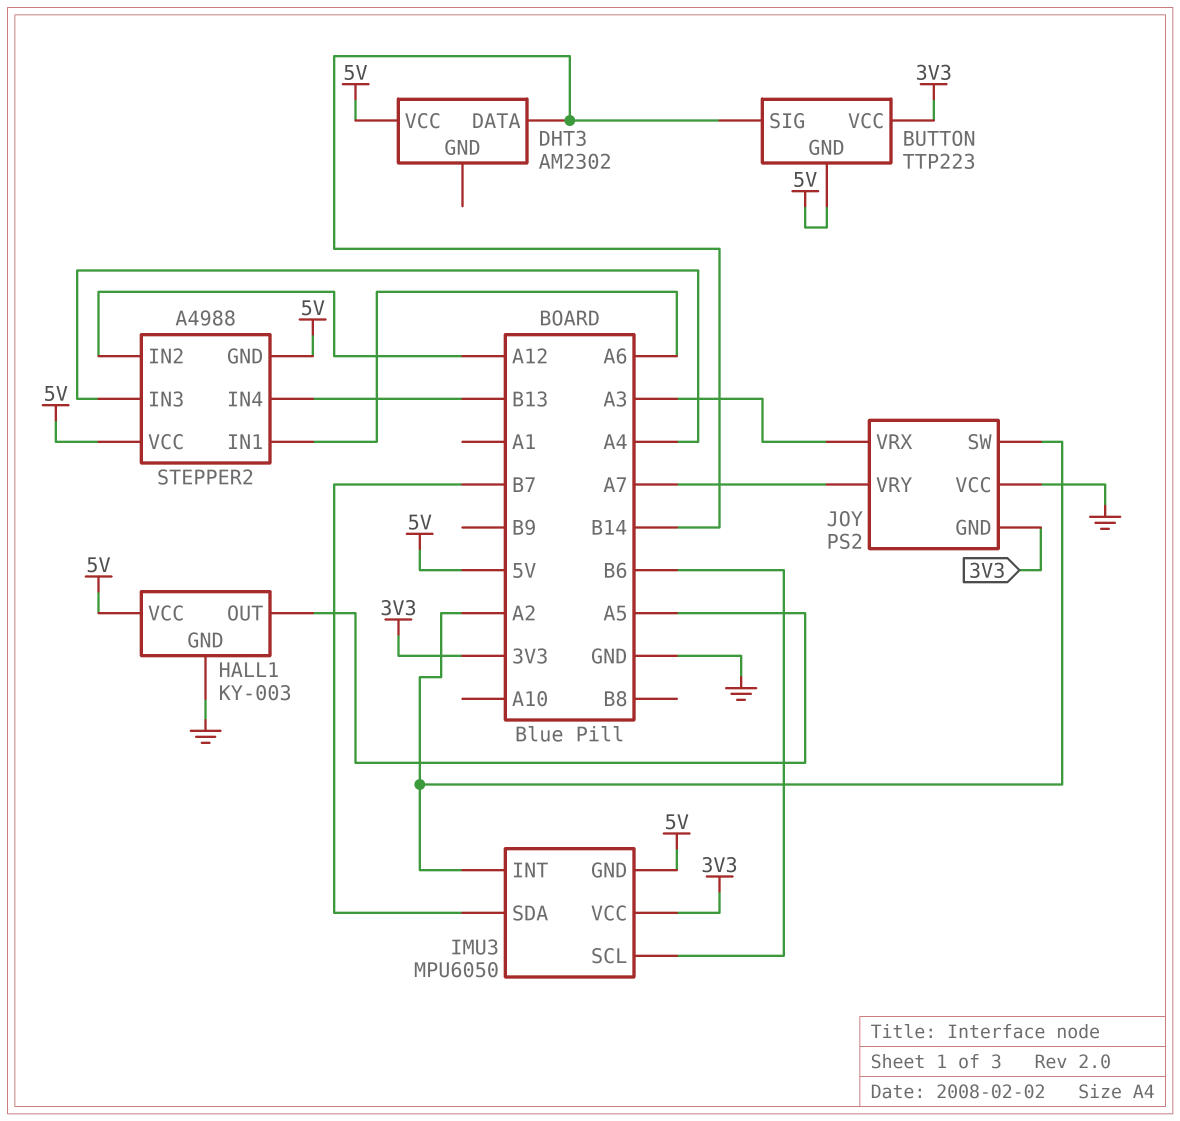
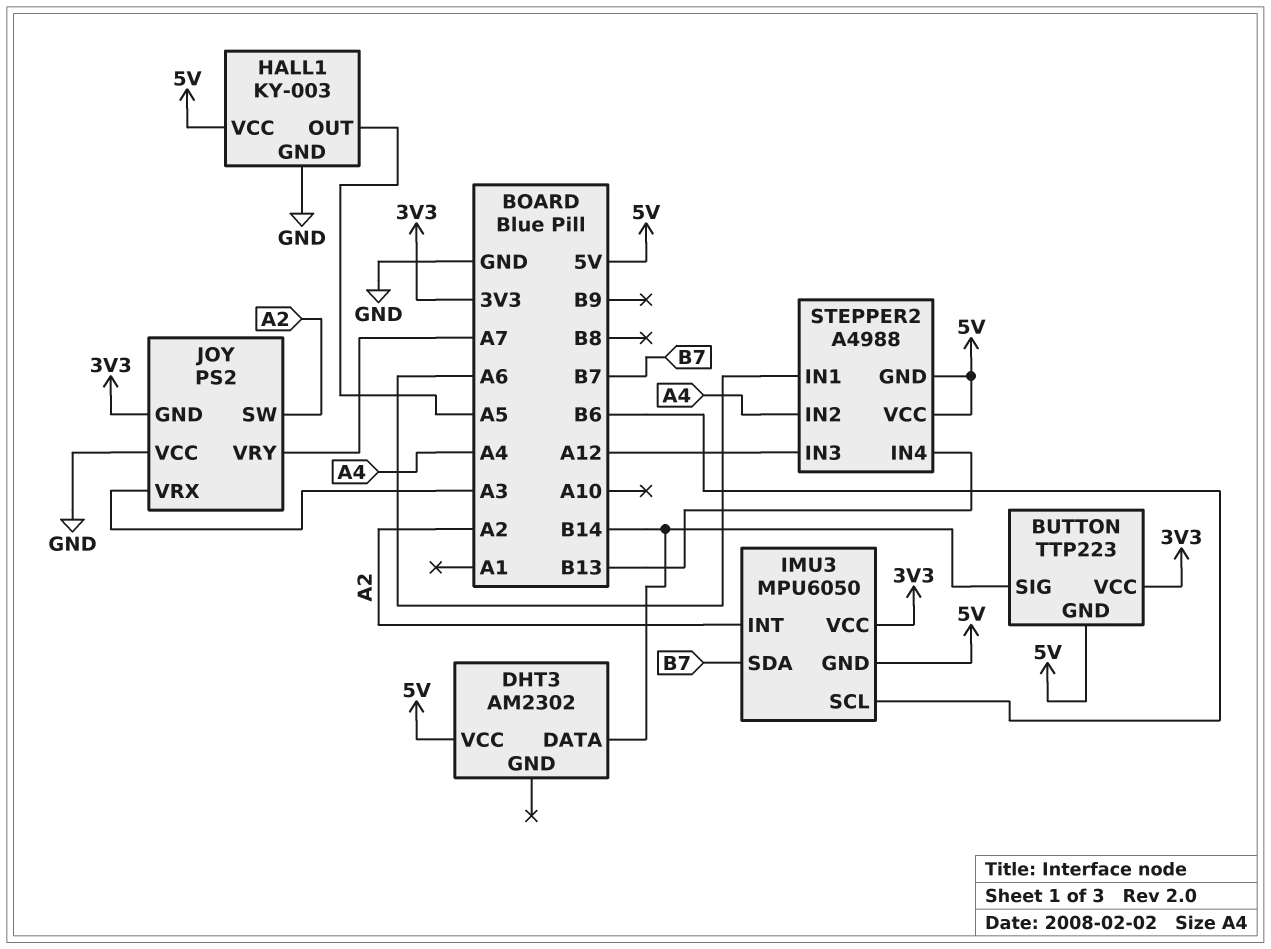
STEPPER2 pin IN2: A12 -> A4
STEPPER2 pin IN3: A4 -> A12

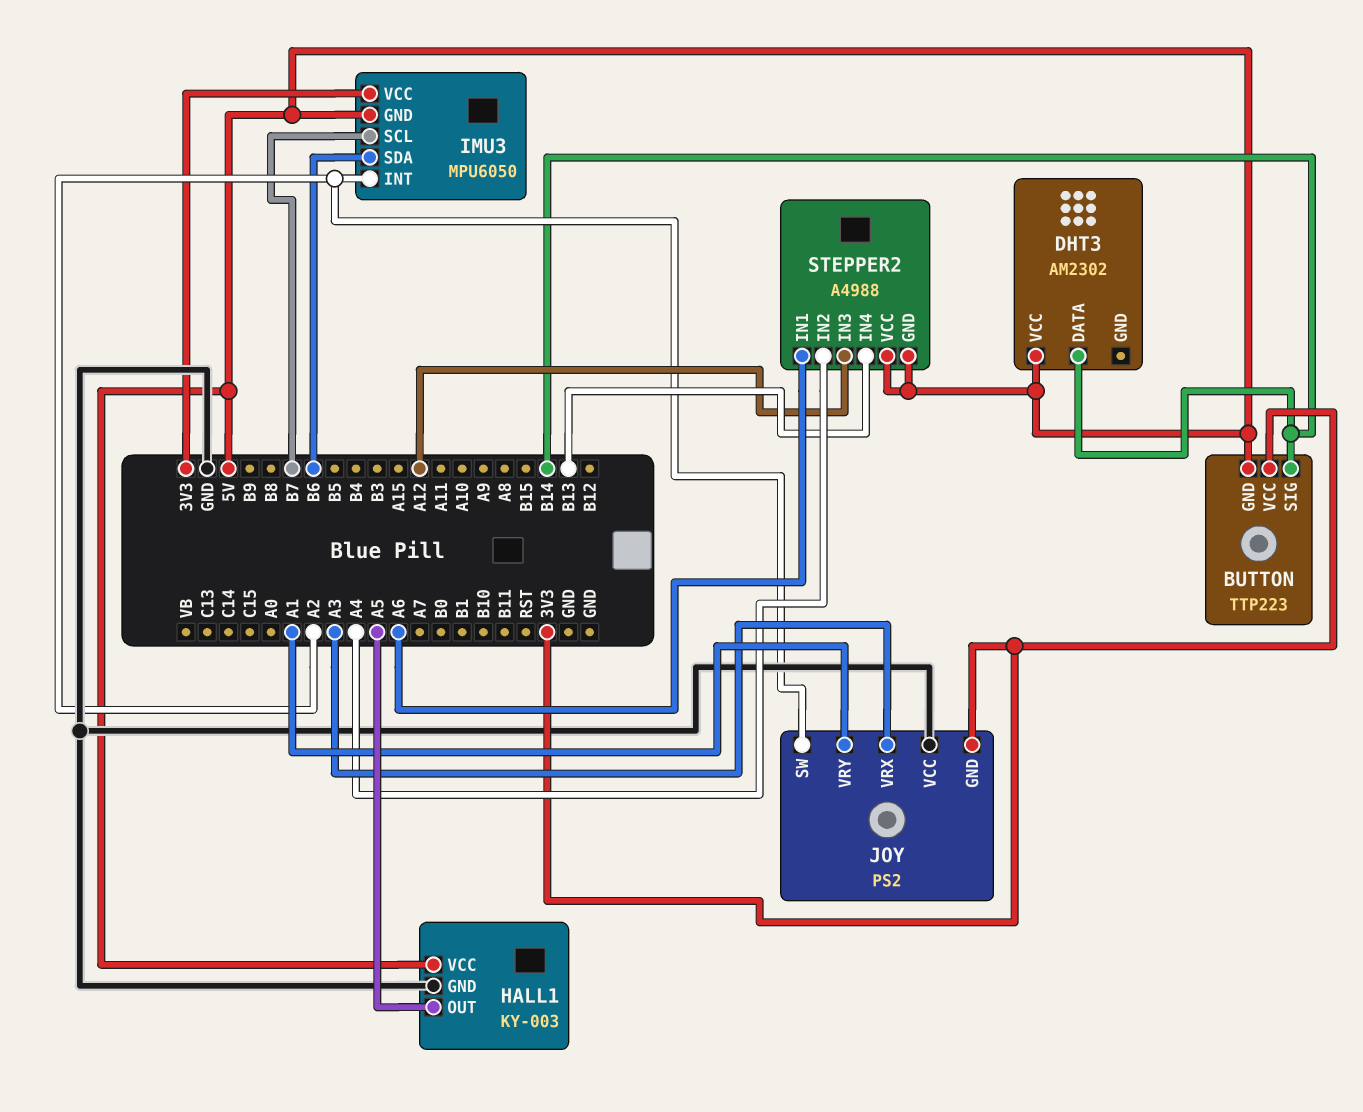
IMU3 pin SCL: B6 -> B7
IMU3 pin SDA: B7 -> B6
JOY pin VRY: A7 -> A1

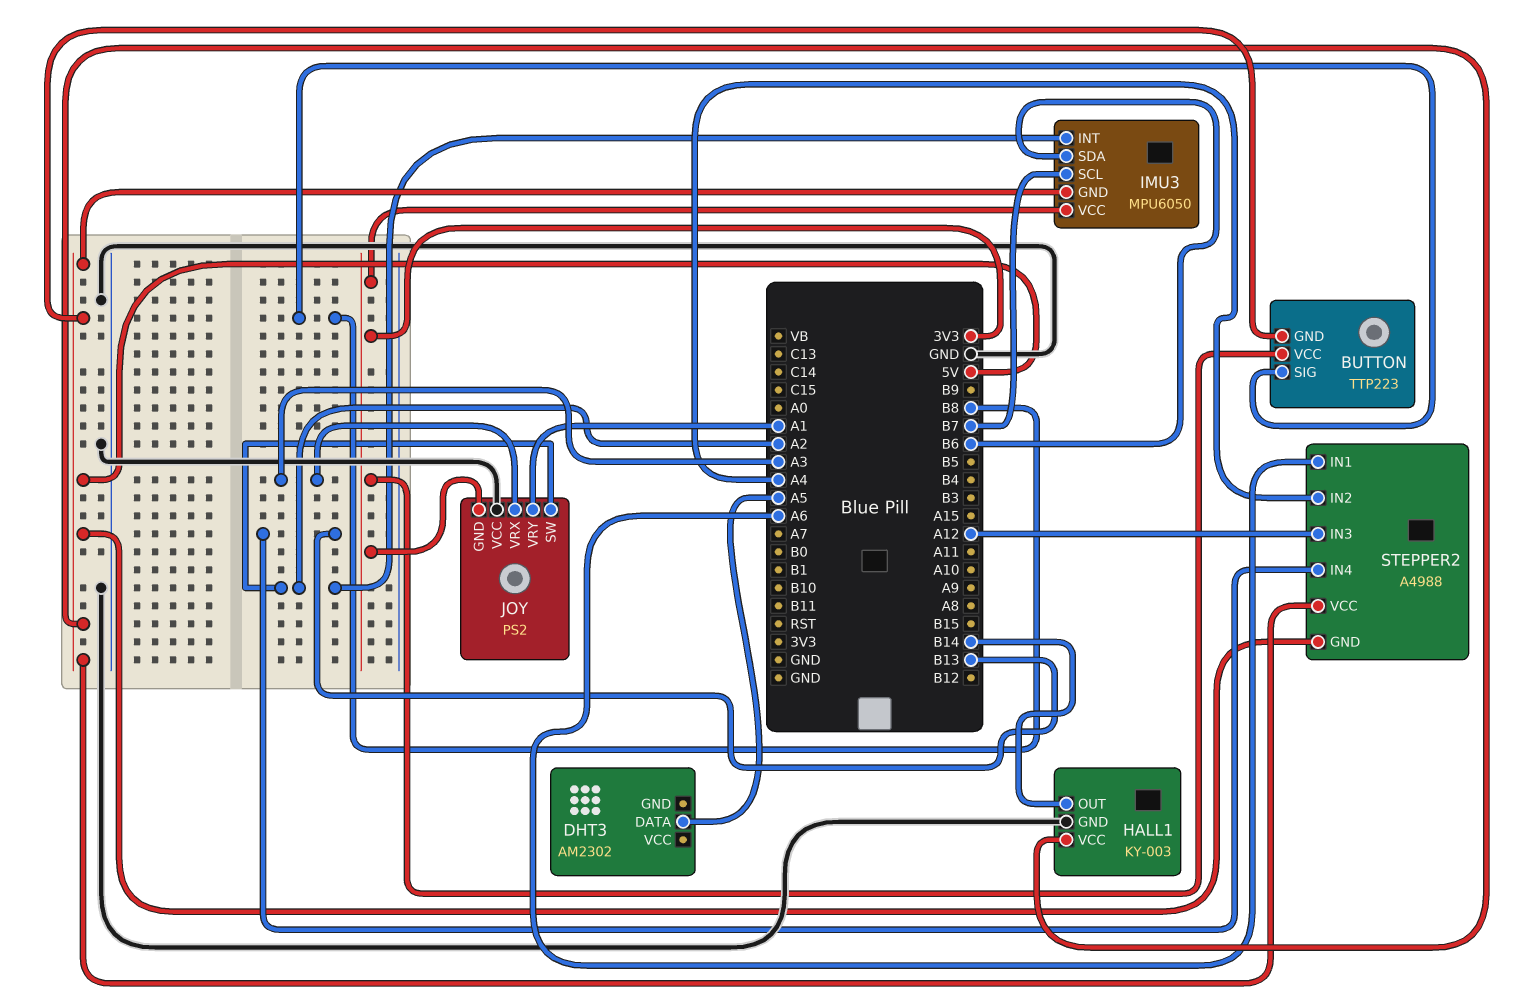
BUTTON pin SIG: B14 -> B8
DHT3 pin DATA: B14 -> A5
DHT3 pin VCC: 5V -> none
HALL1 pin OUT: A5 -> B14

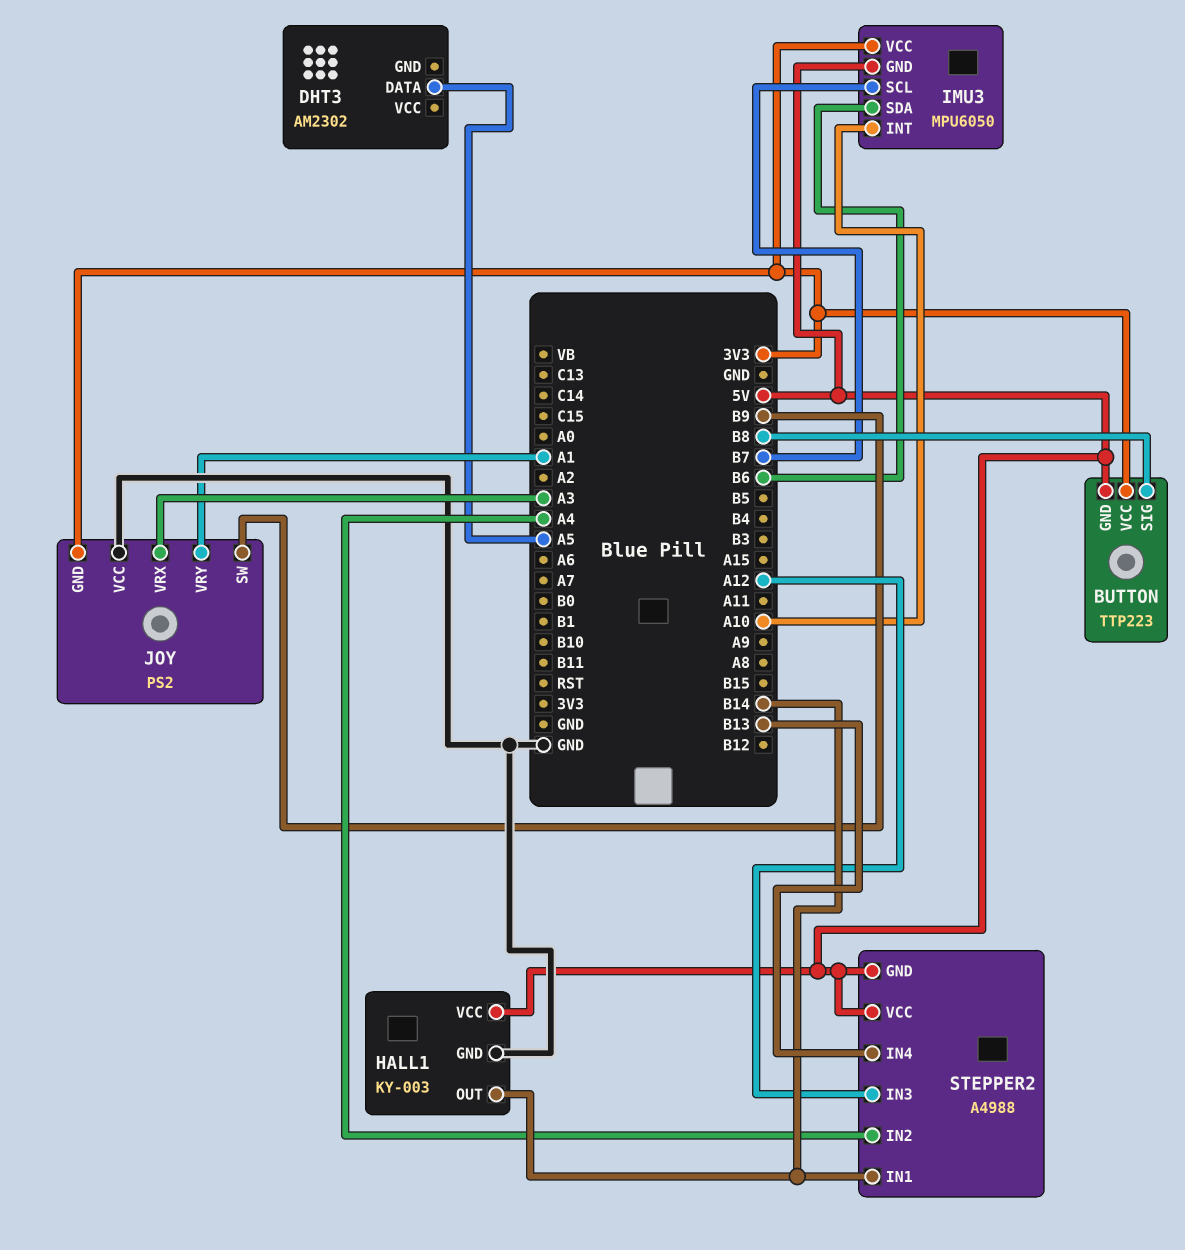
IMU3 pin INT: A2 -> A10
JOY pin SW: A2 -> B9
STEPPER2 pin IN1: A6 -> B14

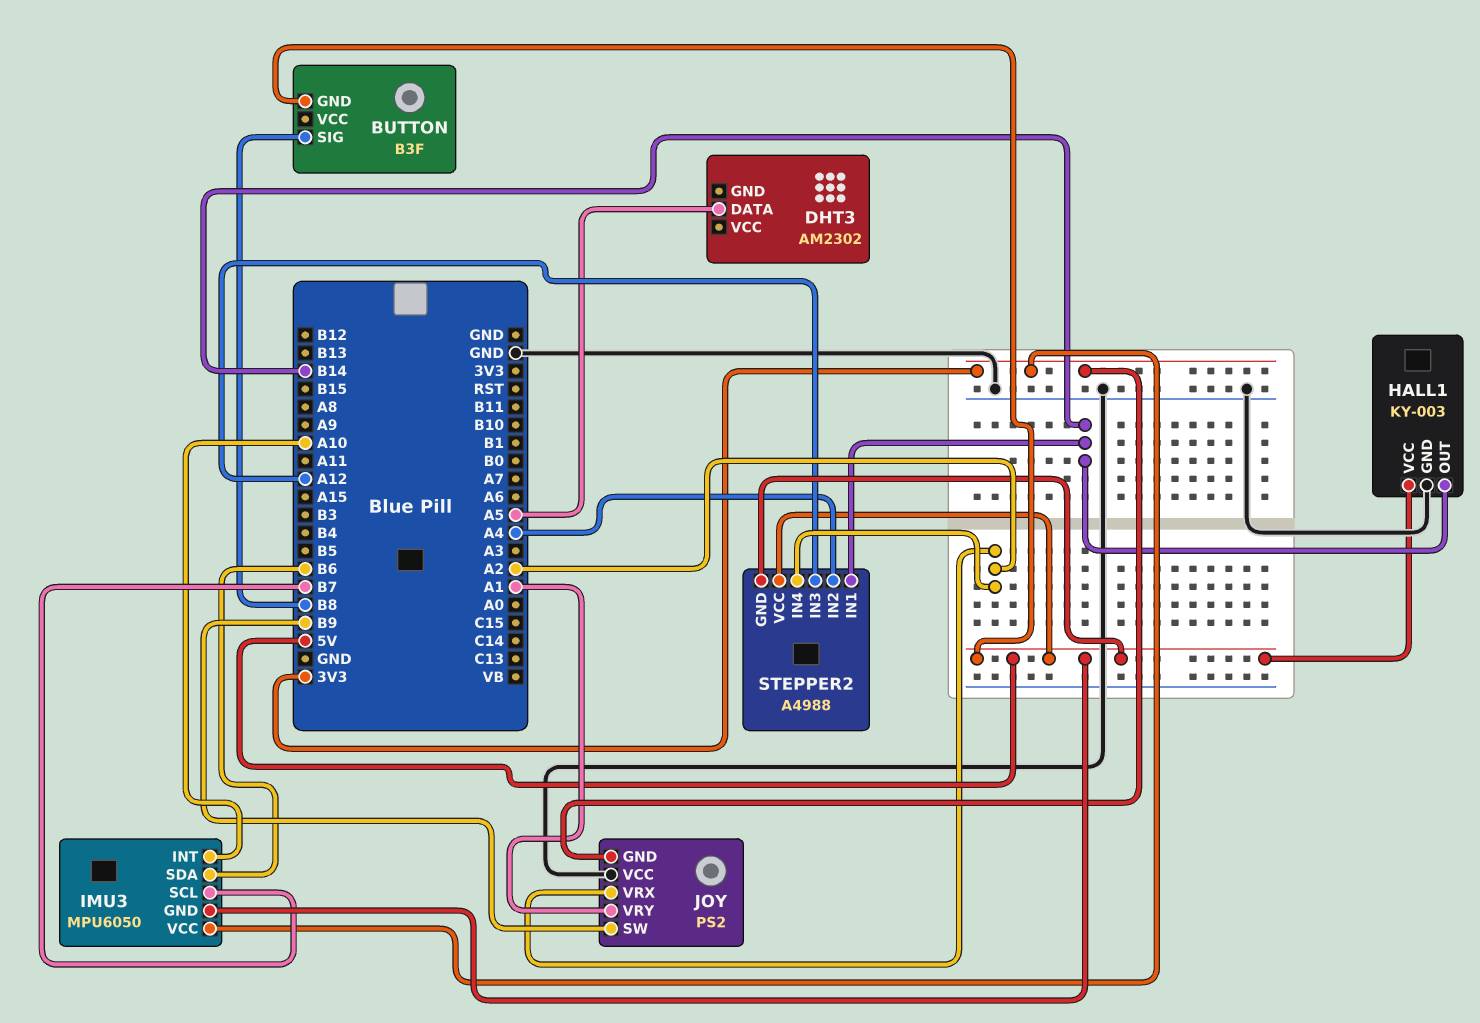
BUTTON: TTP223 -> B3F
BUTTON pin VCC: 3V3 -> none
JOY pin VRX: A3 -> A2
STEPPER2 pin IN4: B13 -> A2

